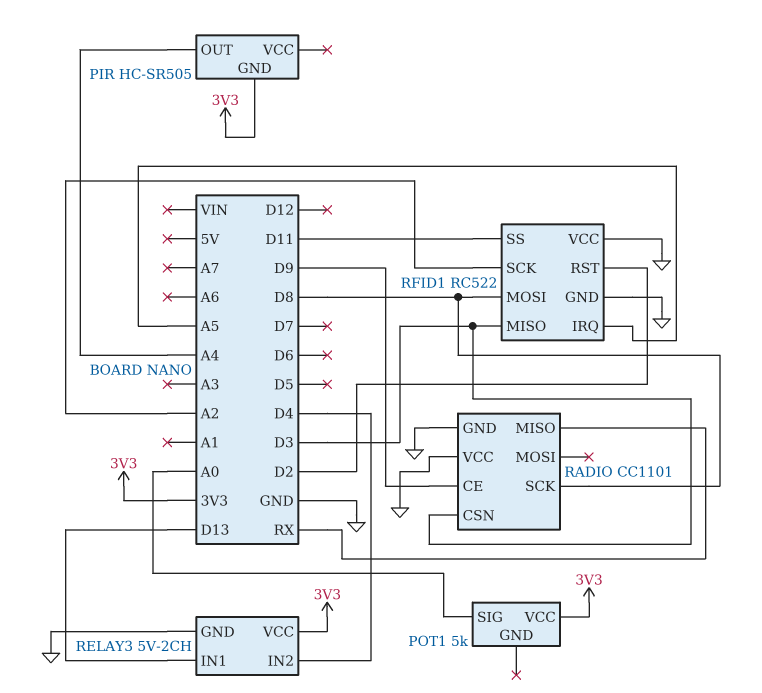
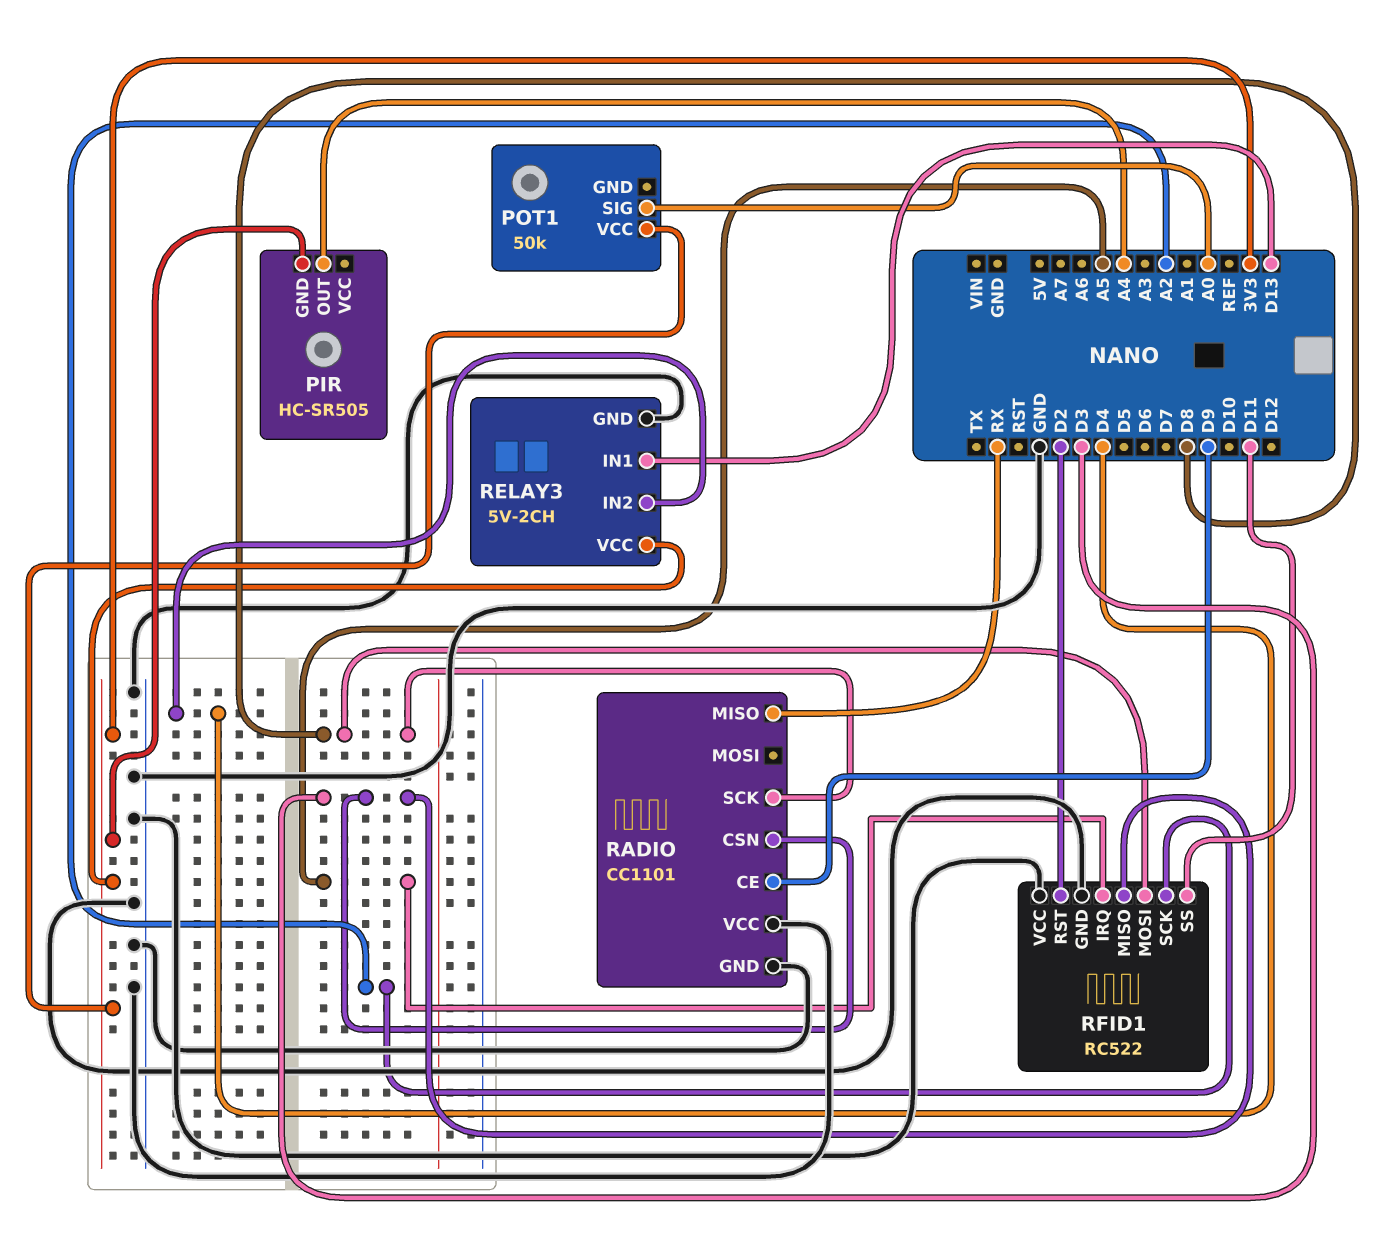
POT1: 5k -> 50k

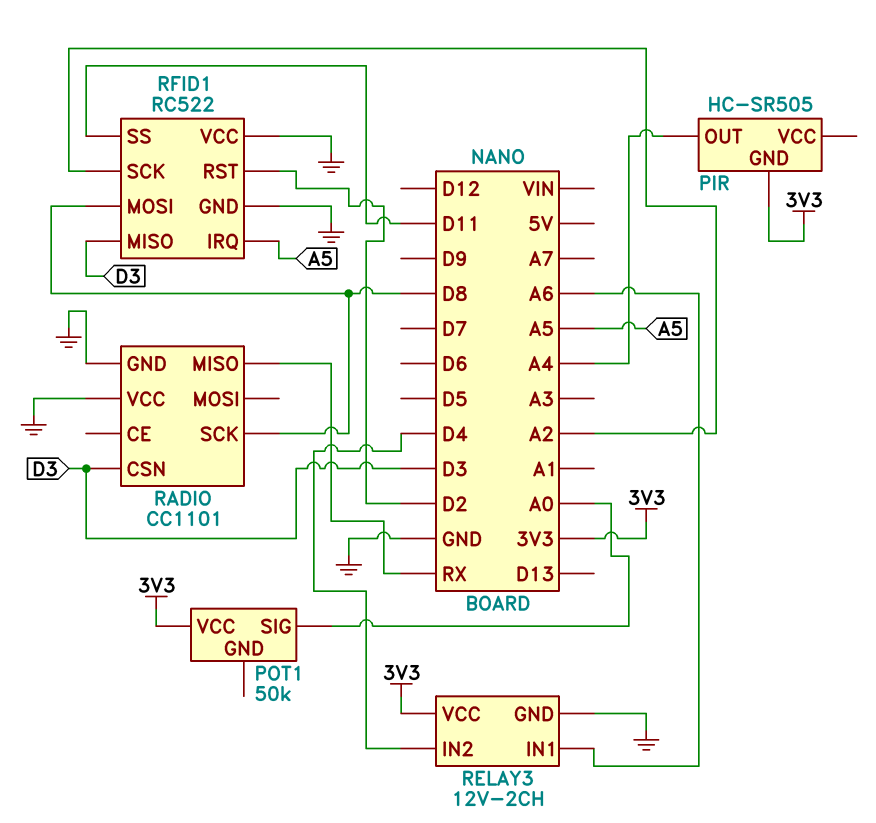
RADIO pin CE: D9 -> none
RELAY3: 5V-2CH -> 12V-2CH
RELAY3 pin IN1: D13 -> A6

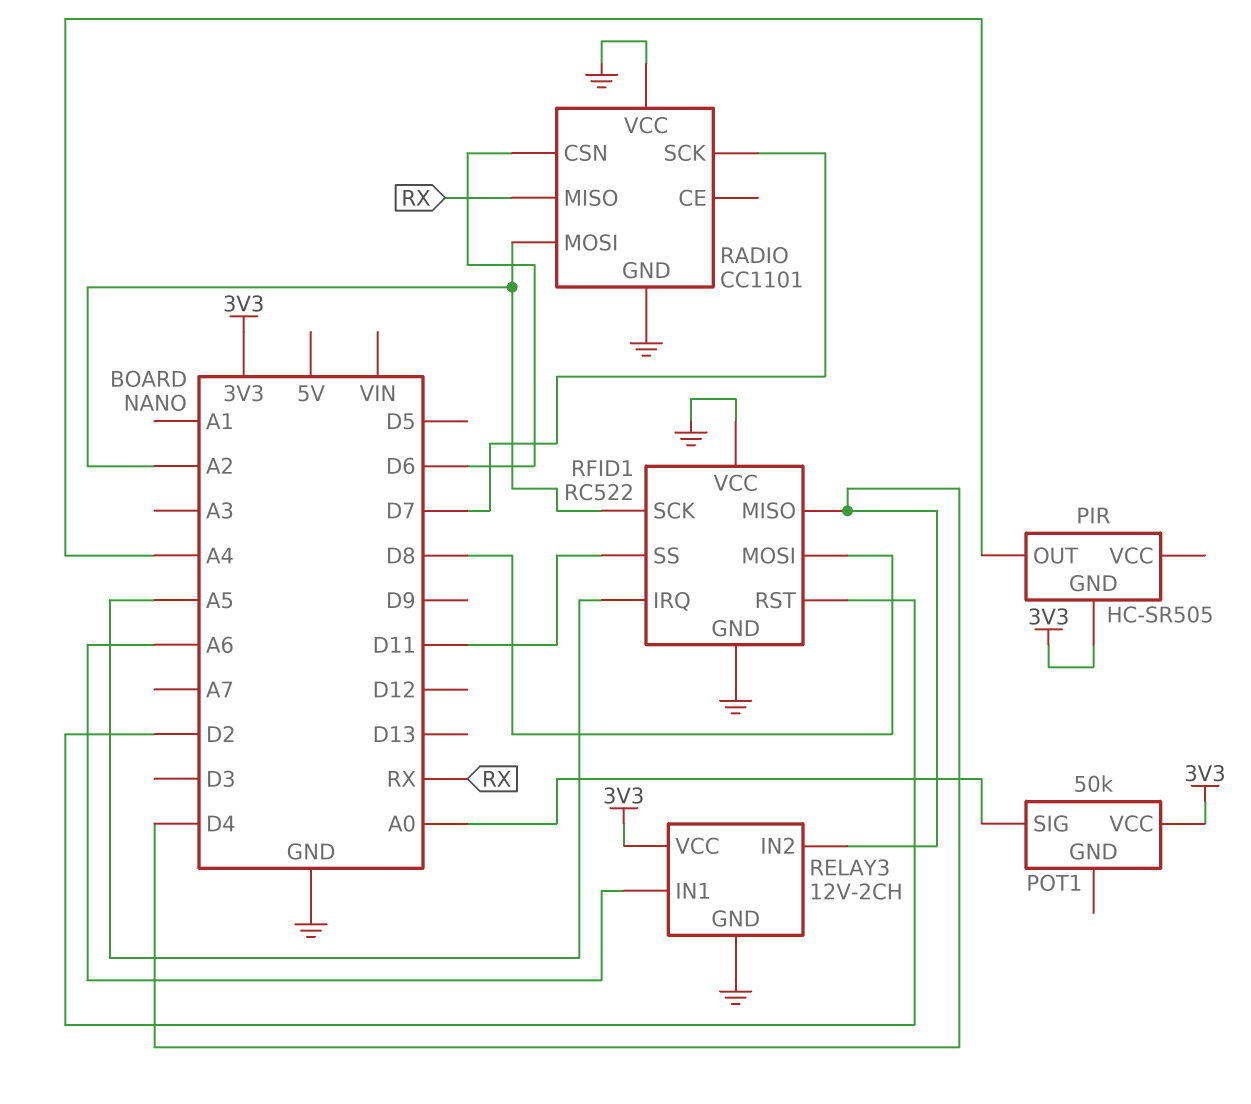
RADIO pin CSN: D3 -> D6
RADIO pin MOSI: none -> A2
RADIO pin SCK: D8 -> D7
RFID1 pin MISO: D3 -> D4

